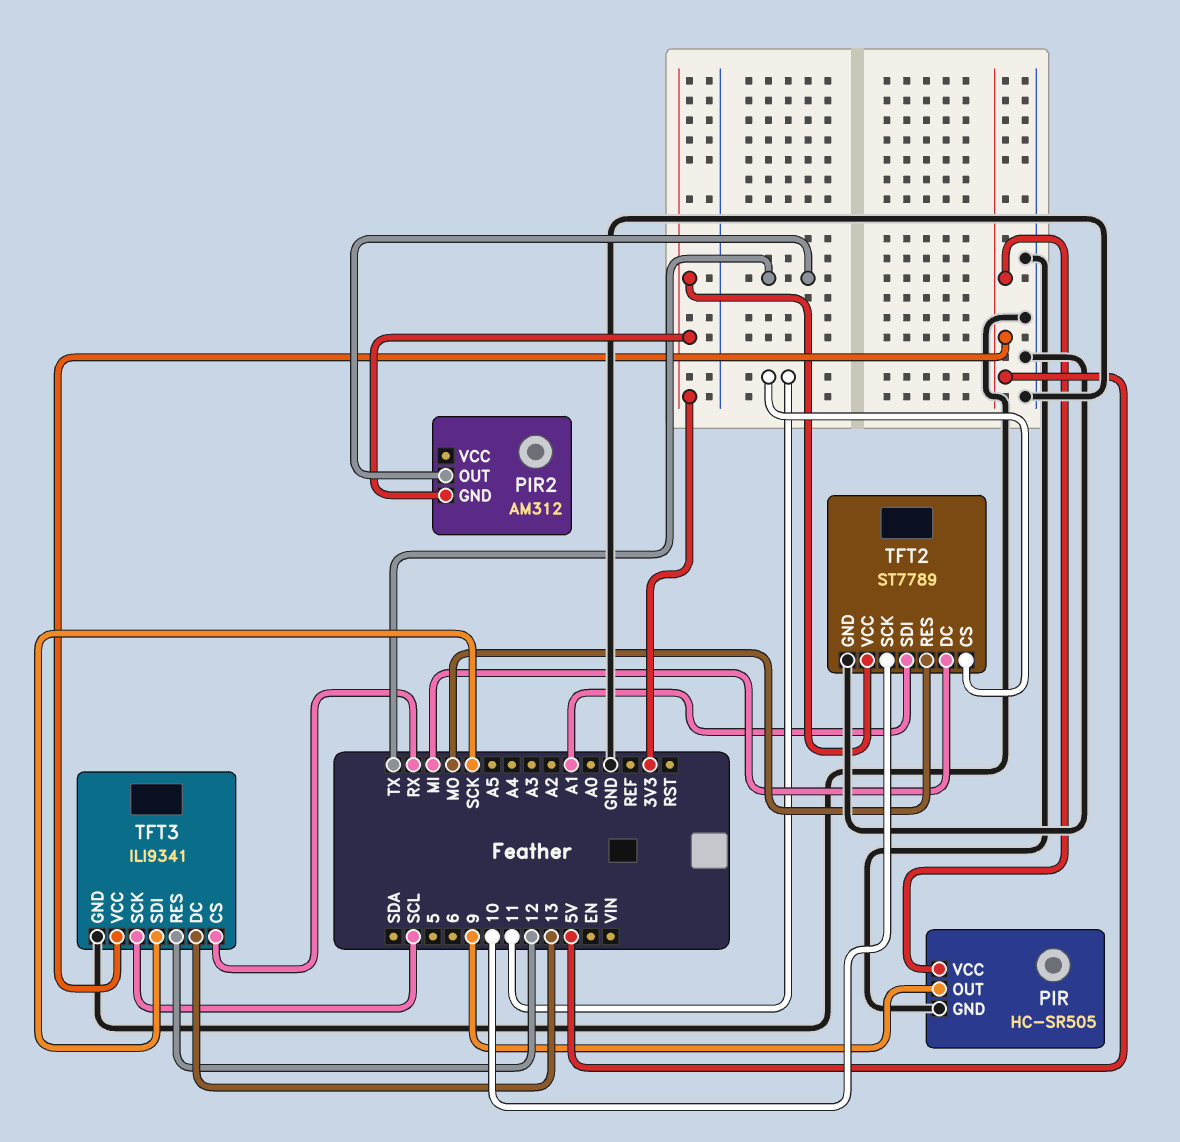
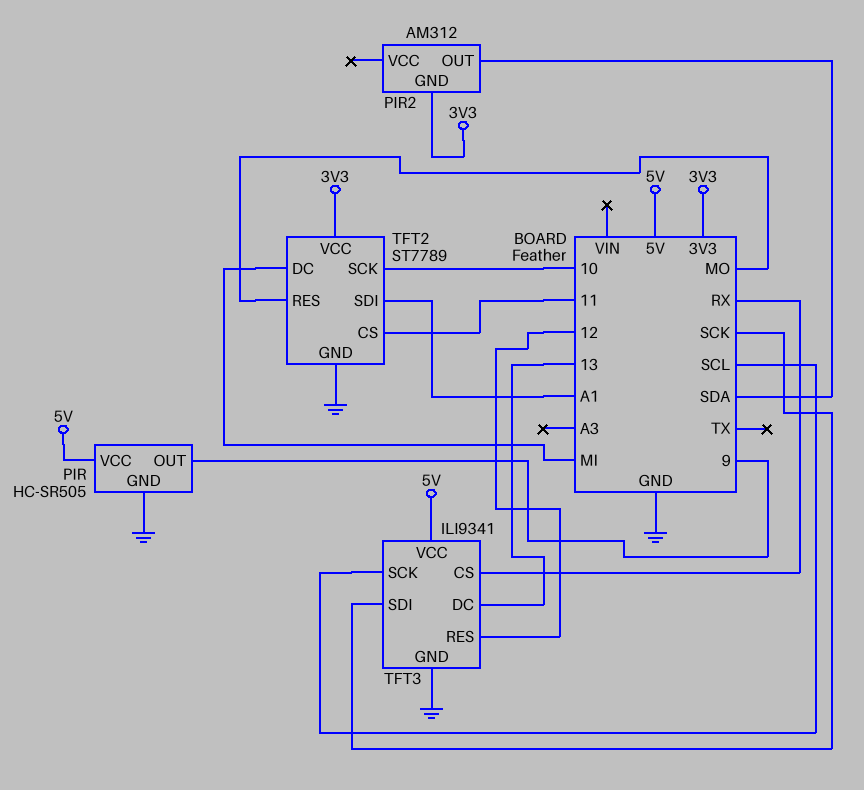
PIR2 pin OUT: TX -> SDA

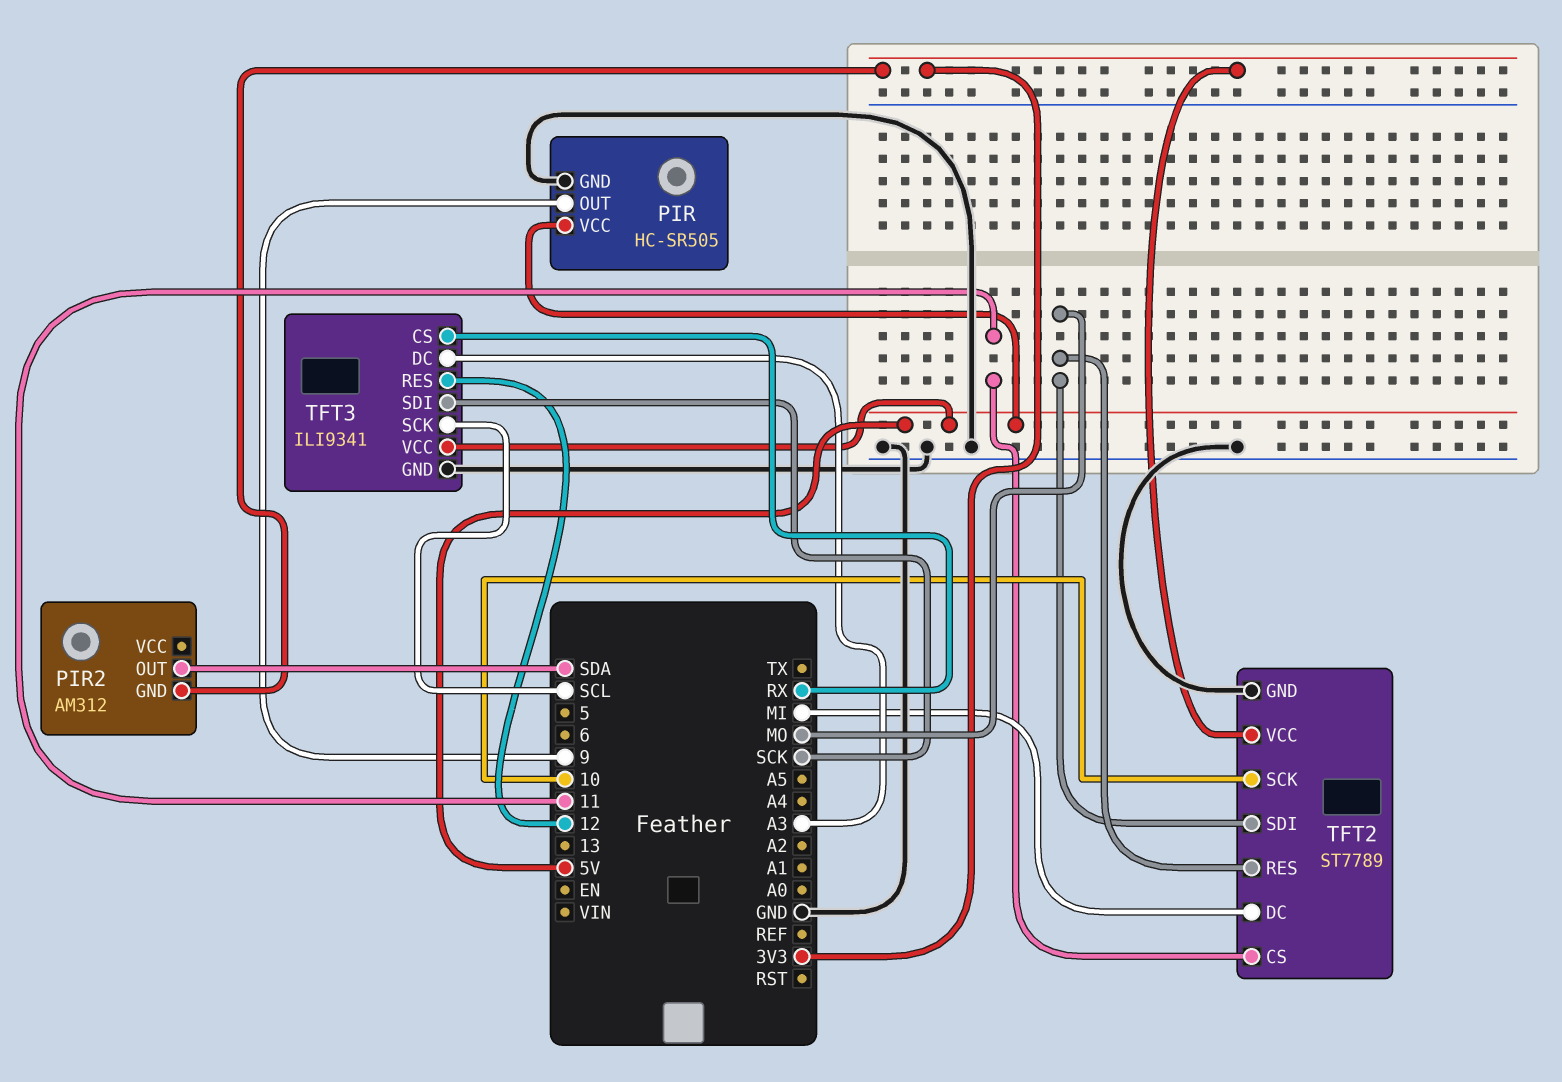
TFT2 pin SDI: A1 -> MO
TFT3 pin DC: 13 -> A3

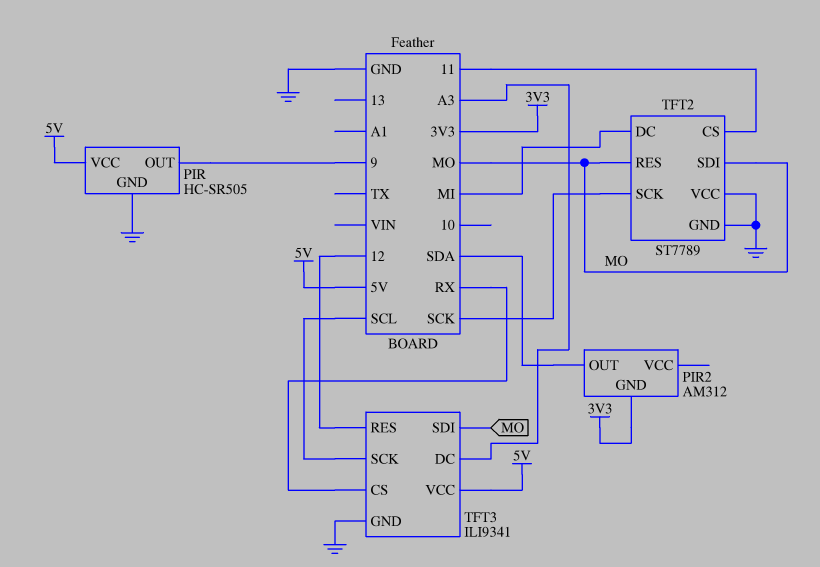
TFT2 pin SCK: 10 -> SCK
TFT2 pin VCC: 3V3 -> GND
TFT3 pin SDI: SCK -> MO

